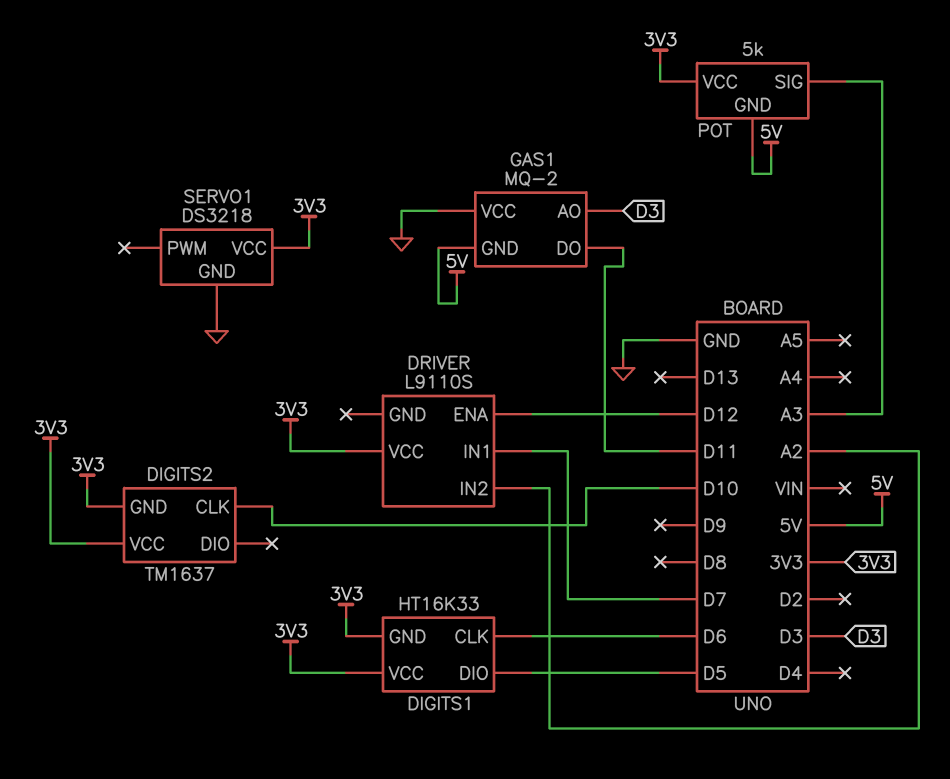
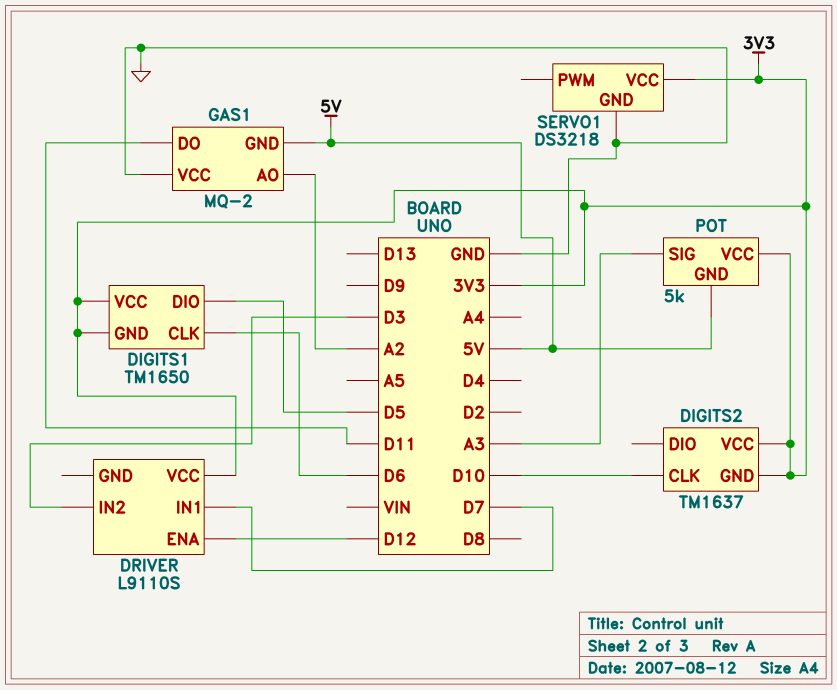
DIGITS1: HT16K33 -> TM1650
DRIVER pin IN2: A2 -> D3
GAS1 pin AO: D3 -> A2

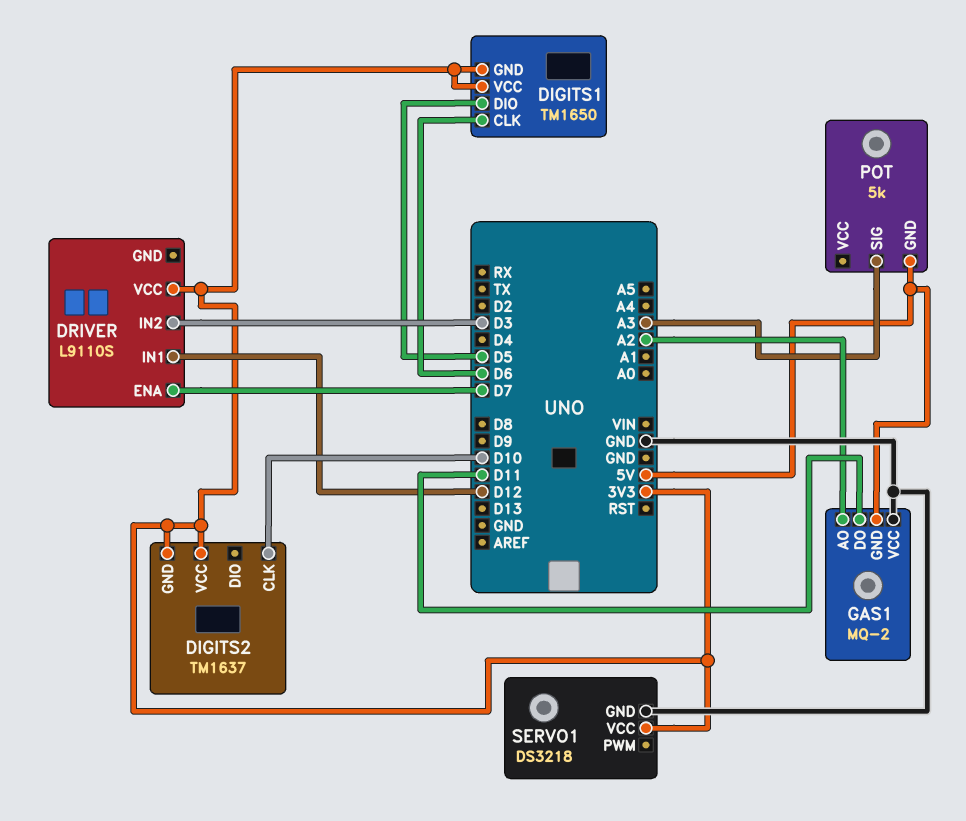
DRIVER pin ENA: D12 -> D7
DRIVER pin IN1: D7 -> D12
POT pin VCC: 3V3 -> none

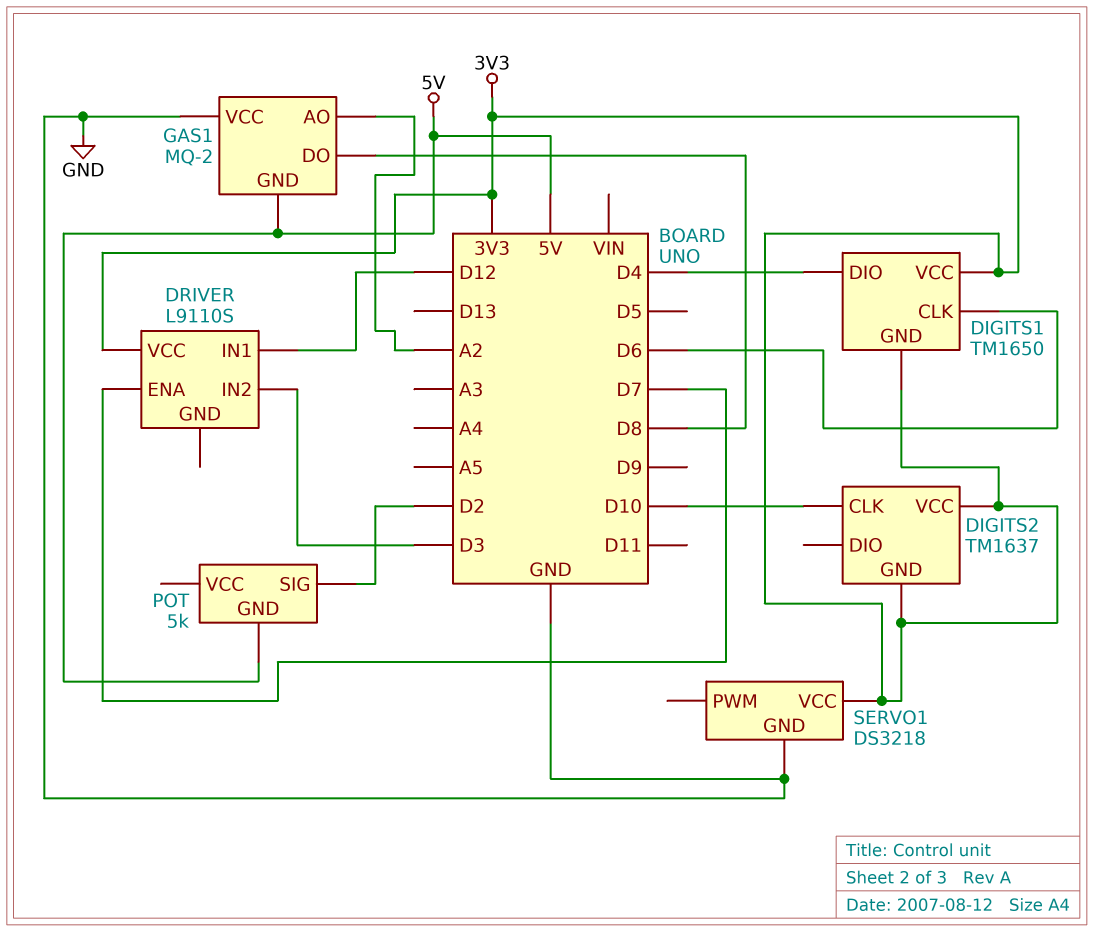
DIGITS1 pin DIO: D5 -> D4
GAS1 pin DO: D11 -> D8
POT pin SIG: A3 -> D2

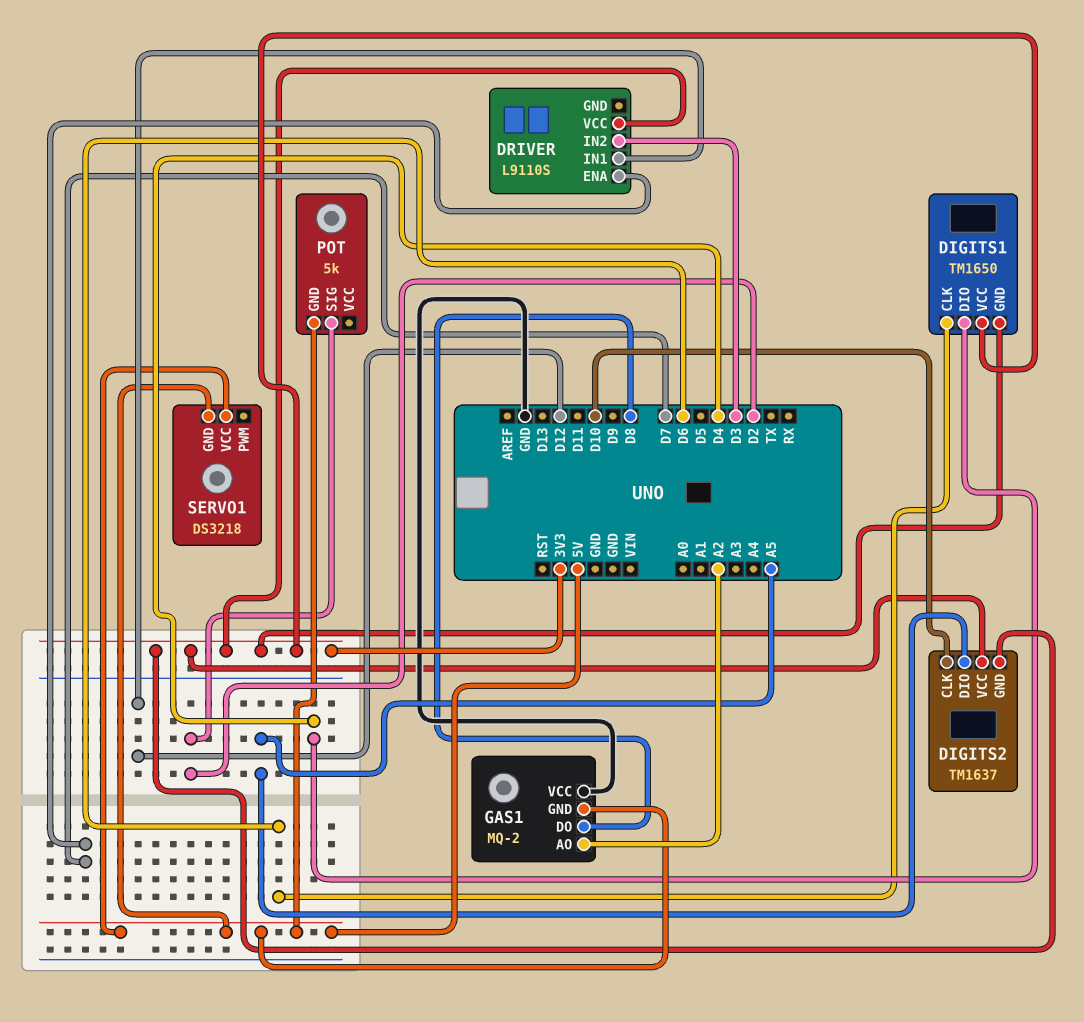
DIGITS2 pin DIO: none -> A5
SERVO1 pin GND: GND -> 5V
SERVO1 pin VCC: 3V3 -> 5V

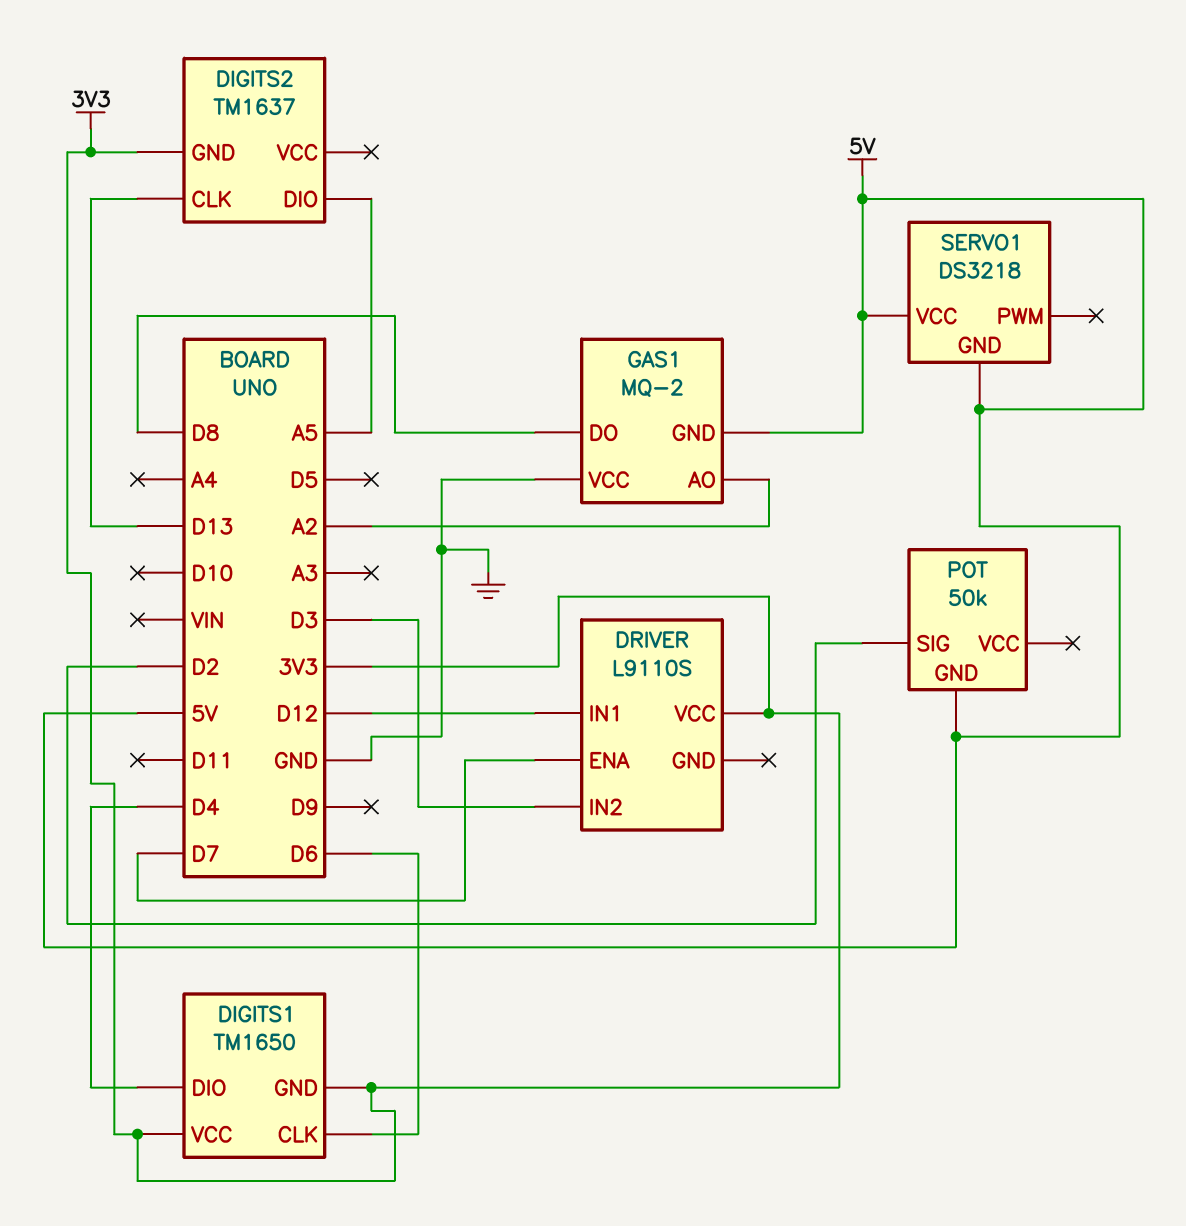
DIGITS2 pin CLK: D10 -> D13
DIGITS2 pin VCC: 3V3 -> none
POT: 5k -> 50k

